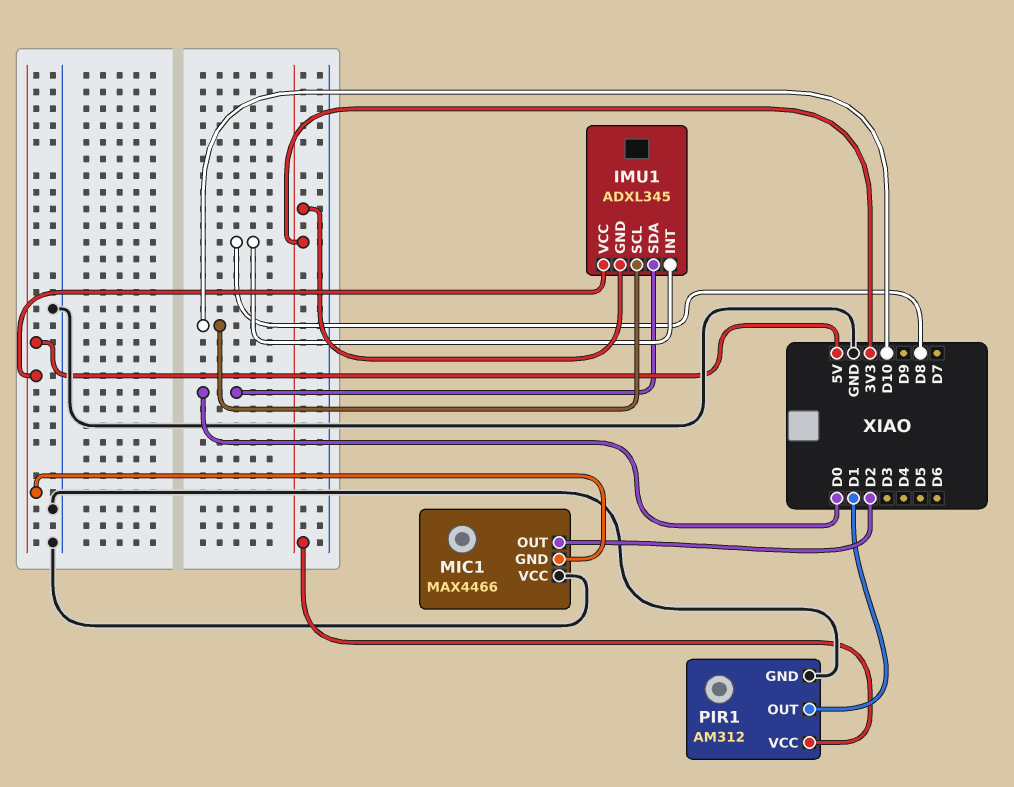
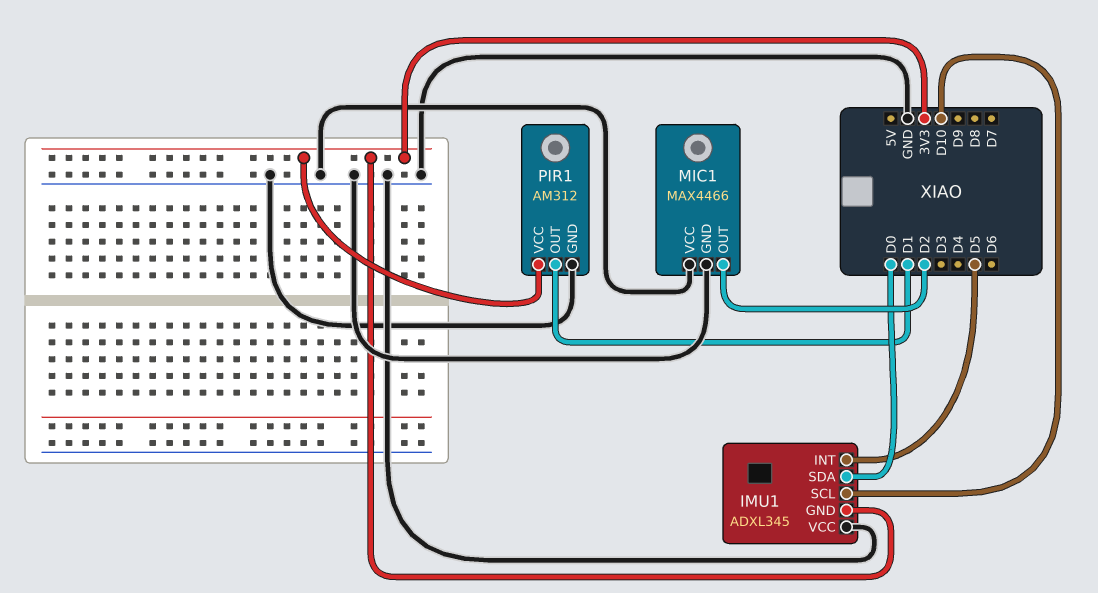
IMU1 pin INT: D8 -> D5
IMU1 pin VCC: 5V -> GND
MIC1 pin GND: 5V -> GND

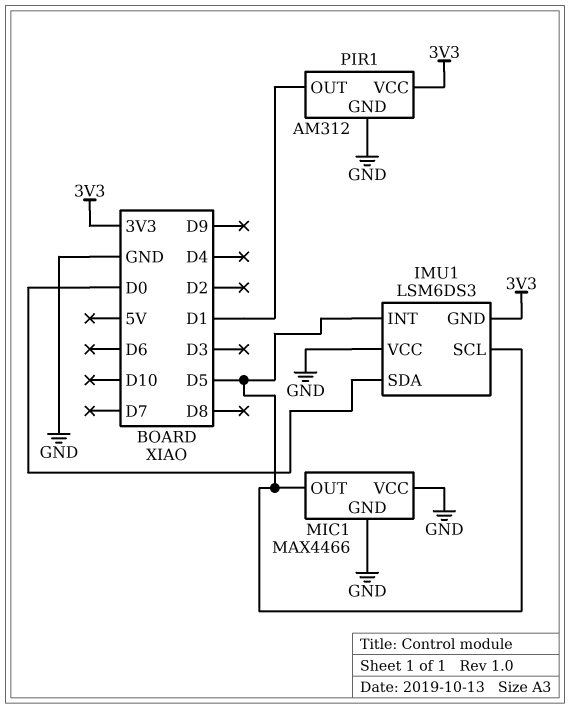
IMU1: ADXL345 -> LSM6DS3
IMU1 pin SCL: D10 -> D5
MIC1 pin OUT: D2 -> D5

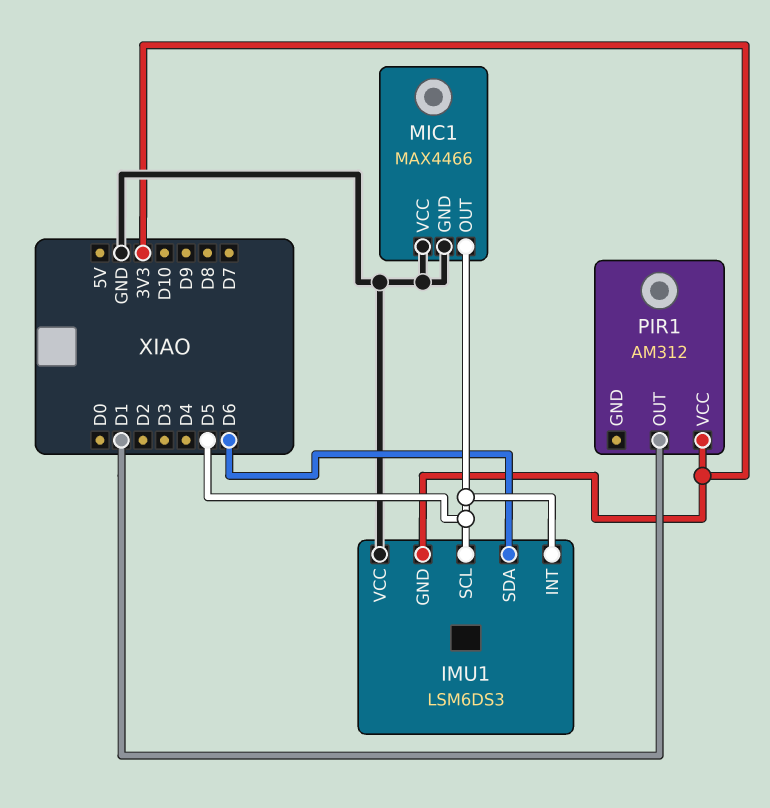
IMU1 pin SDA: D0 -> D6
PIR1 pin GND: GND -> none

